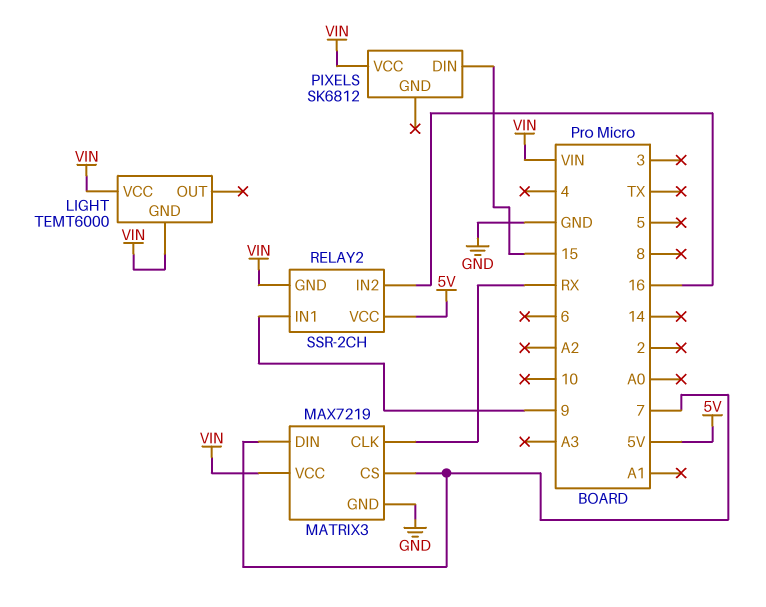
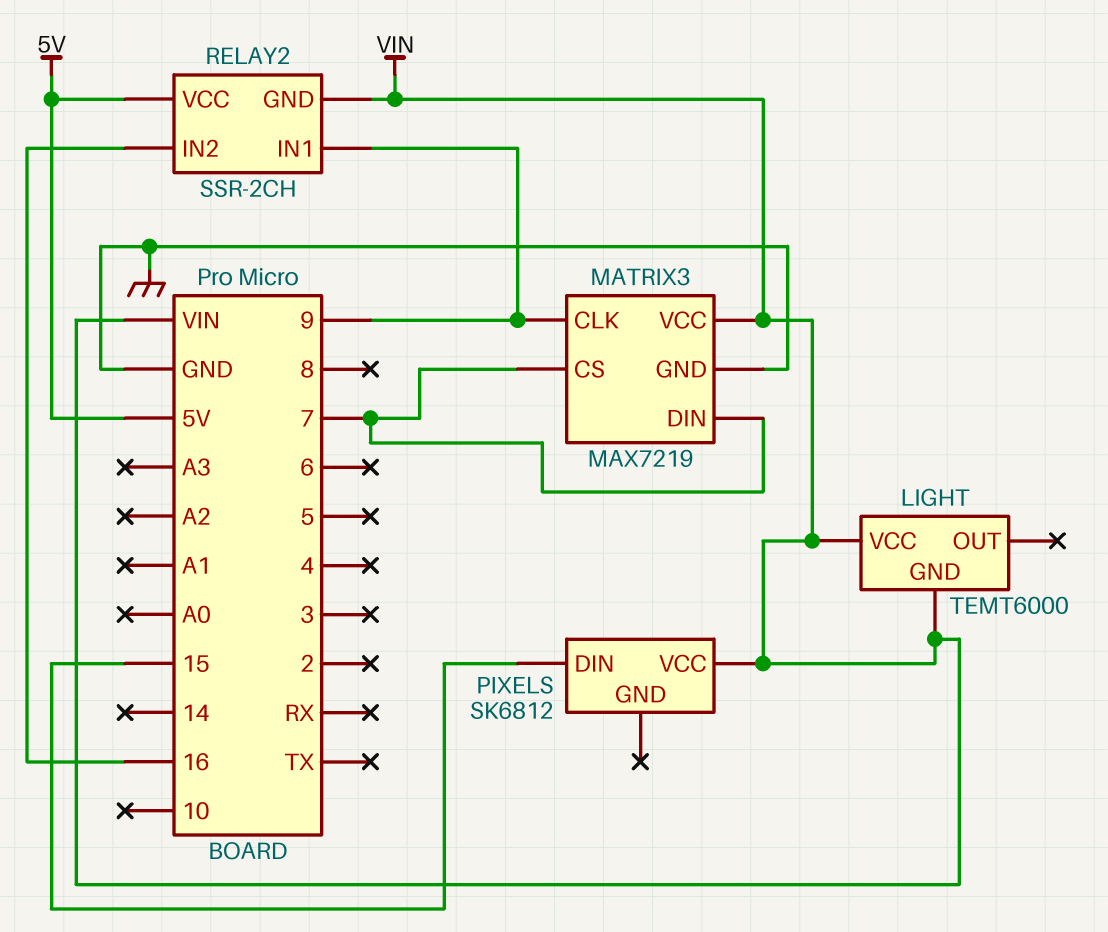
MATRIX3 pin CLK: RX -> 9

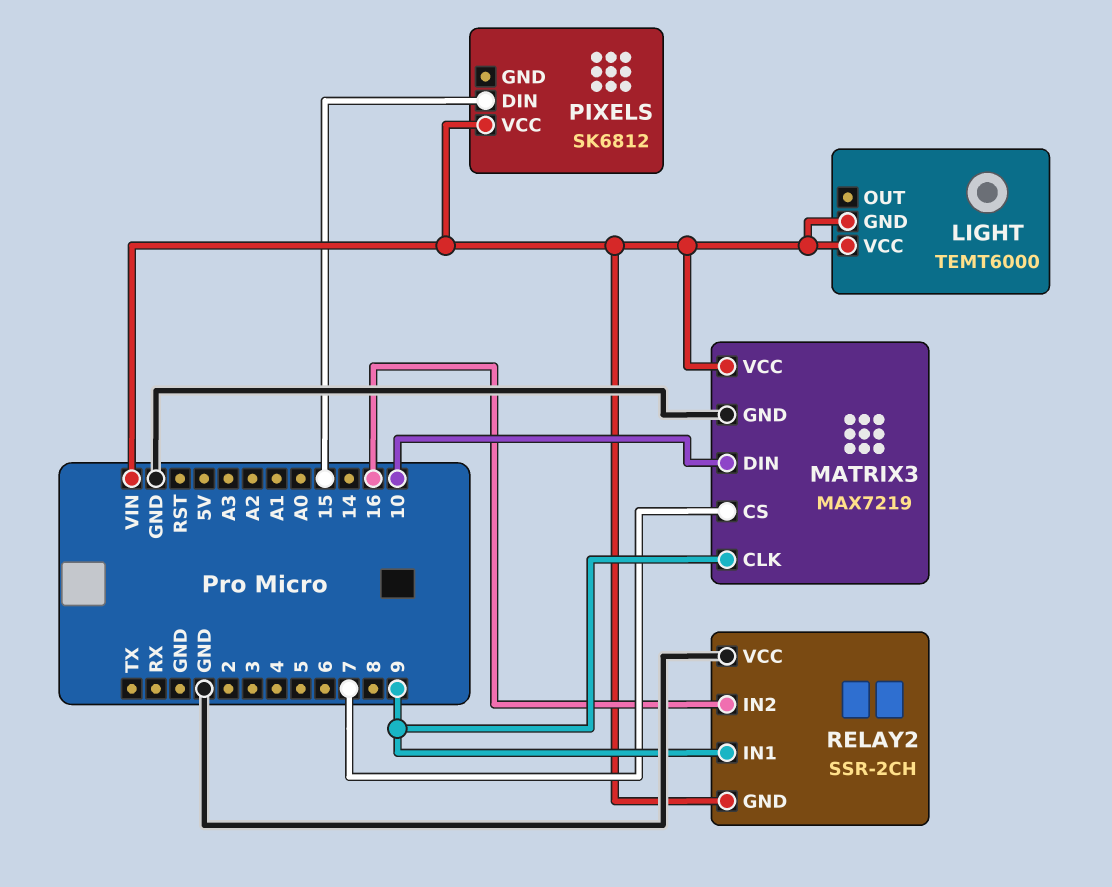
MATRIX3 pin DIN: 7 -> 10
RELAY2 pin VCC: 5V -> GND

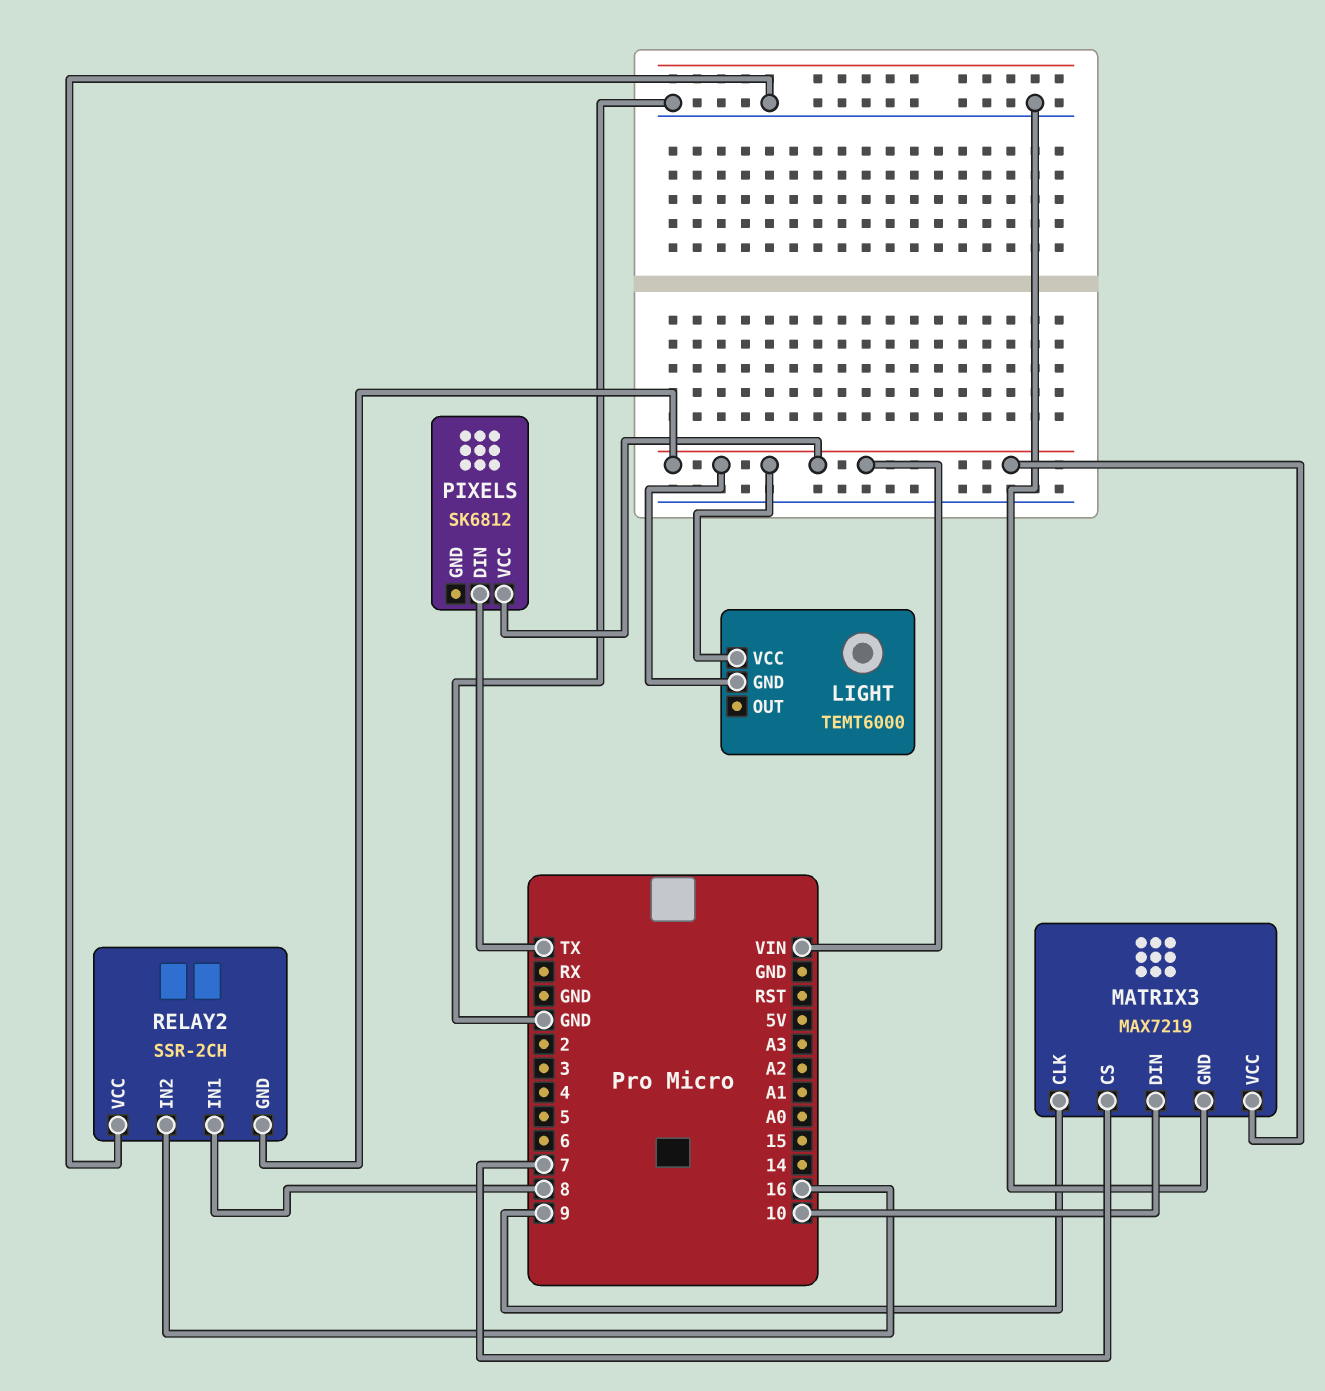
PIXELS pin DIN: 15 -> TX
RELAY2 pin IN1: 9 -> 8

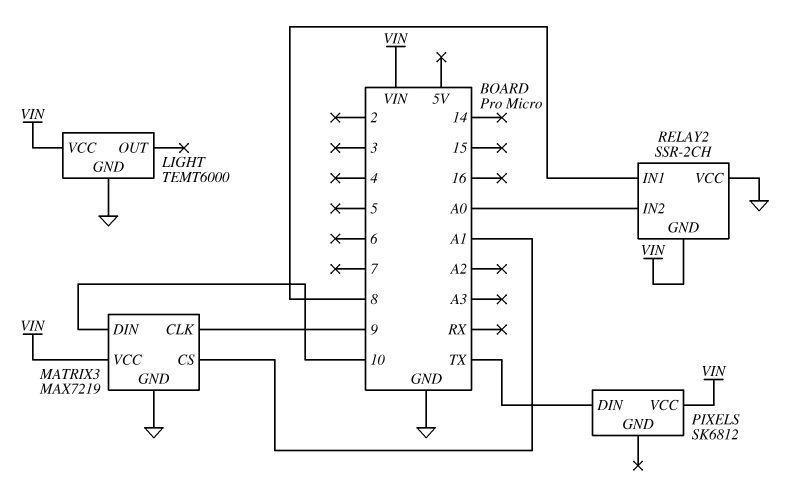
LIGHT pin GND: VIN -> GND
MATRIX3 pin CS: 7 -> A1
RELAY2 pin IN2: 16 -> A0

